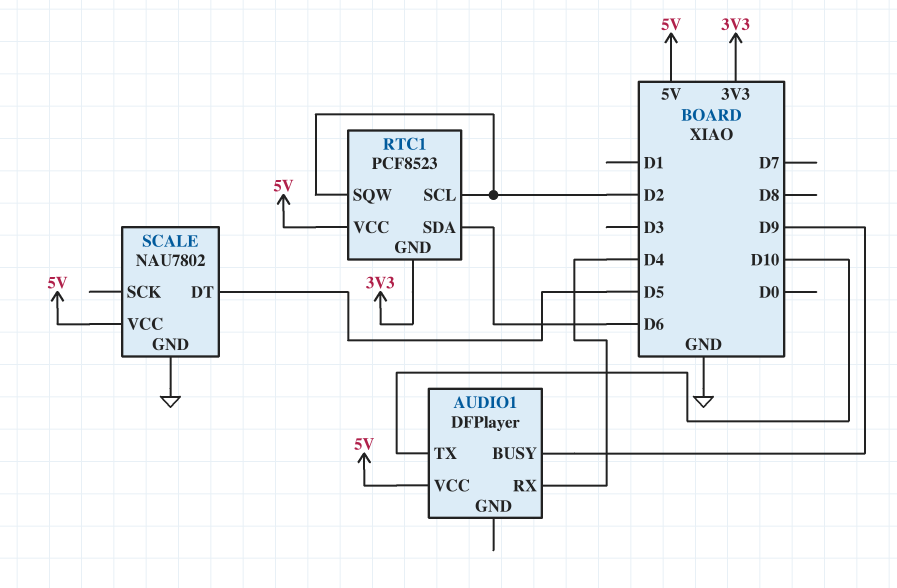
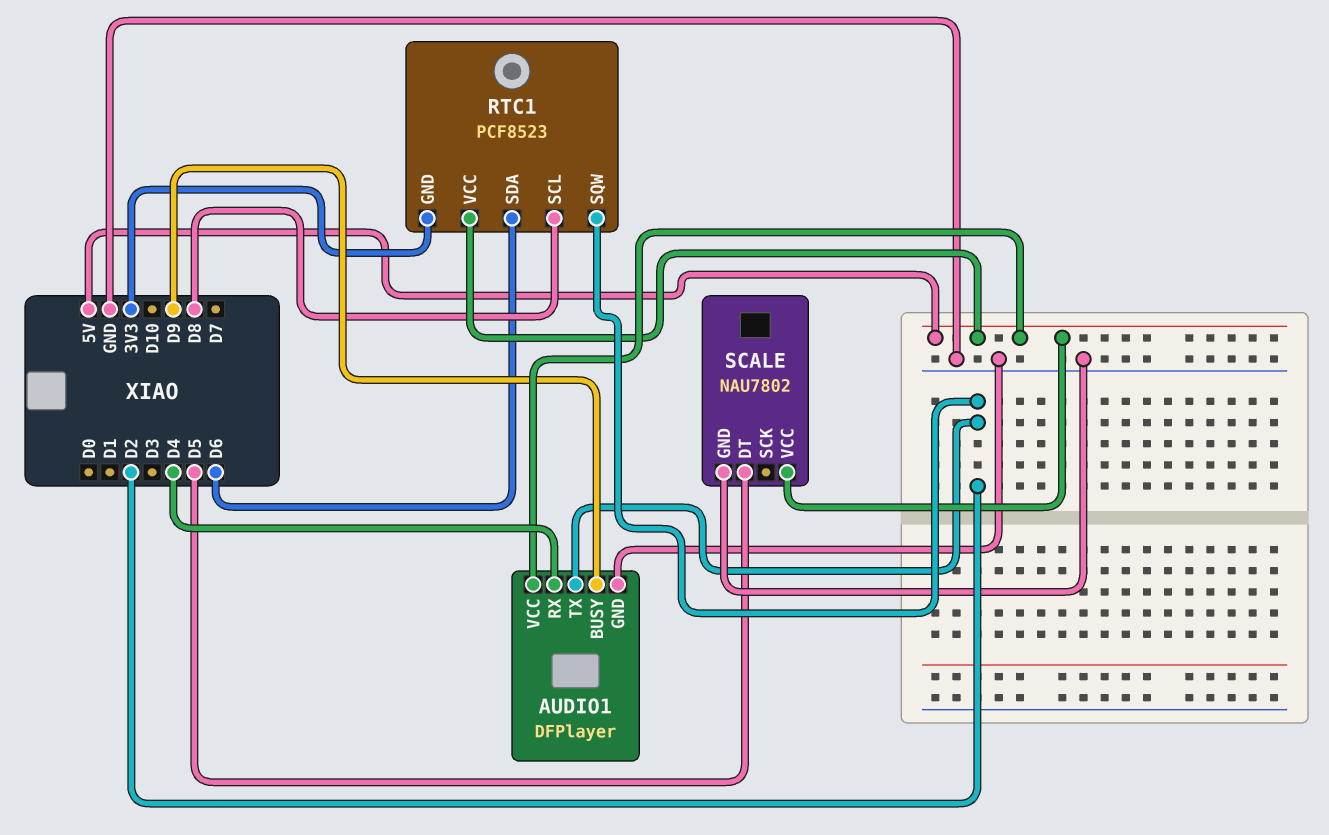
AUDIO1 pin GND: none -> GND
AUDIO1 pin TX: D10 -> D2
RTC1 pin SCL: D2 -> D8

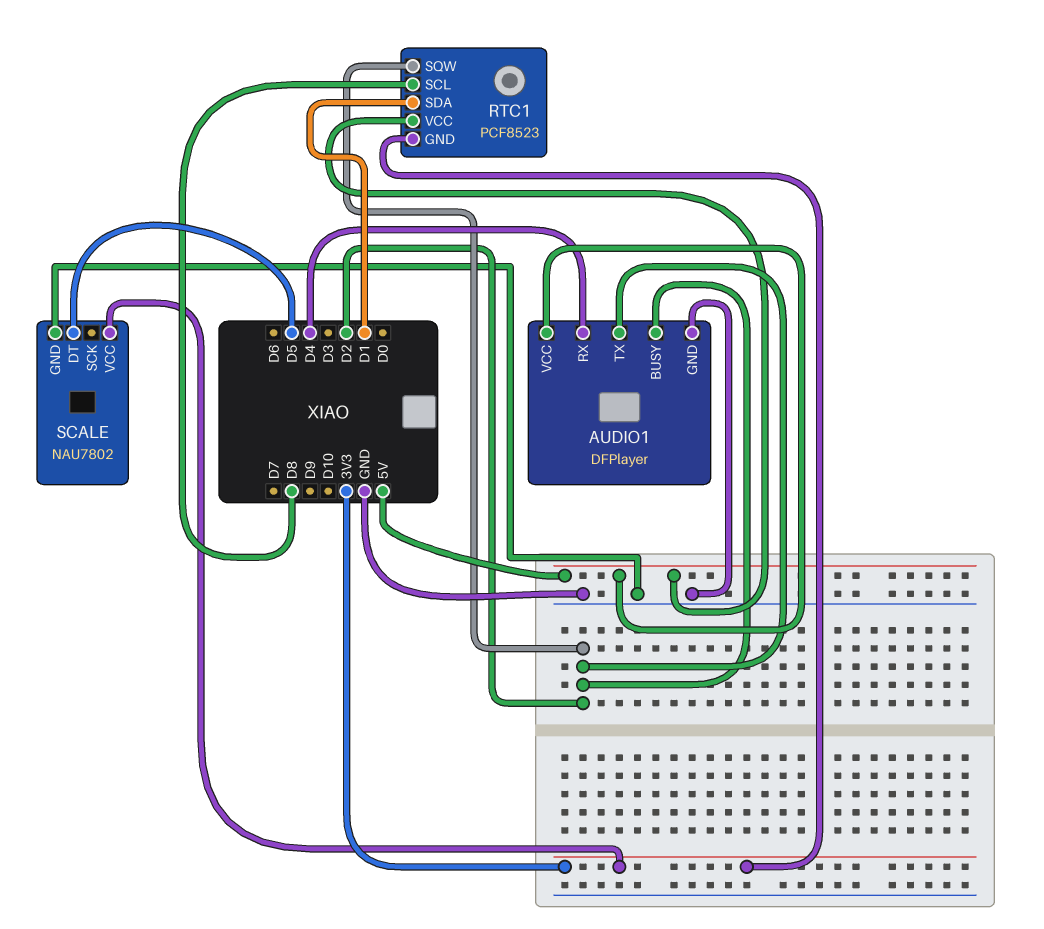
AUDIO1 pin BUSY: D9 -> D2
RTC1 pin SDA: D6 -> D1
SCALE pin VCC: 5V -> 3V3

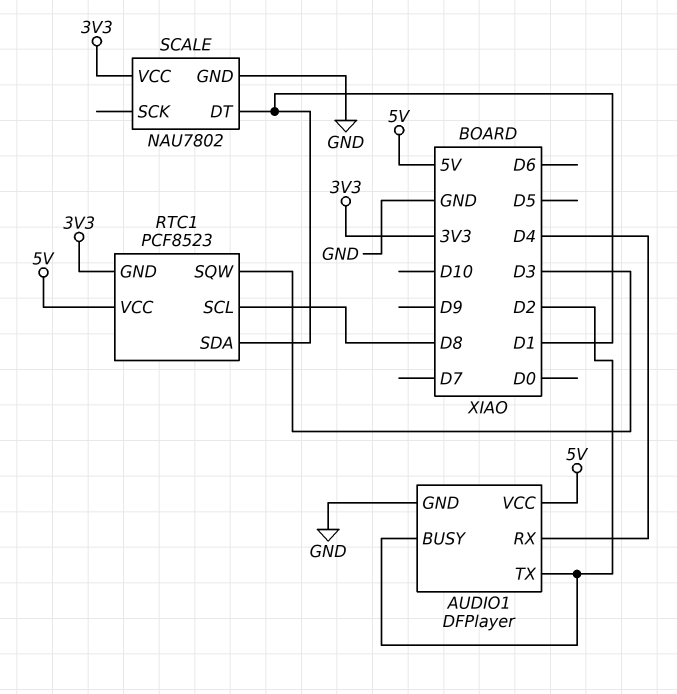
RTC1 pin SQW: D2 -> D3
SCALE pin DT: D5 -> D1

